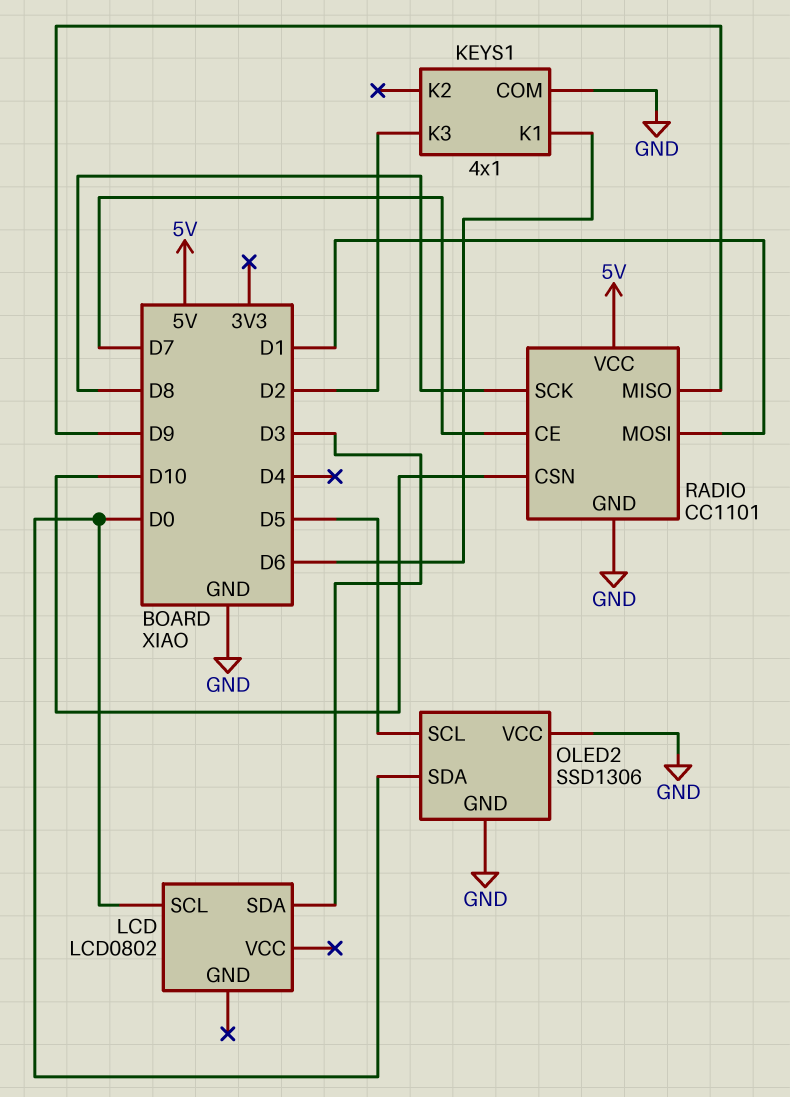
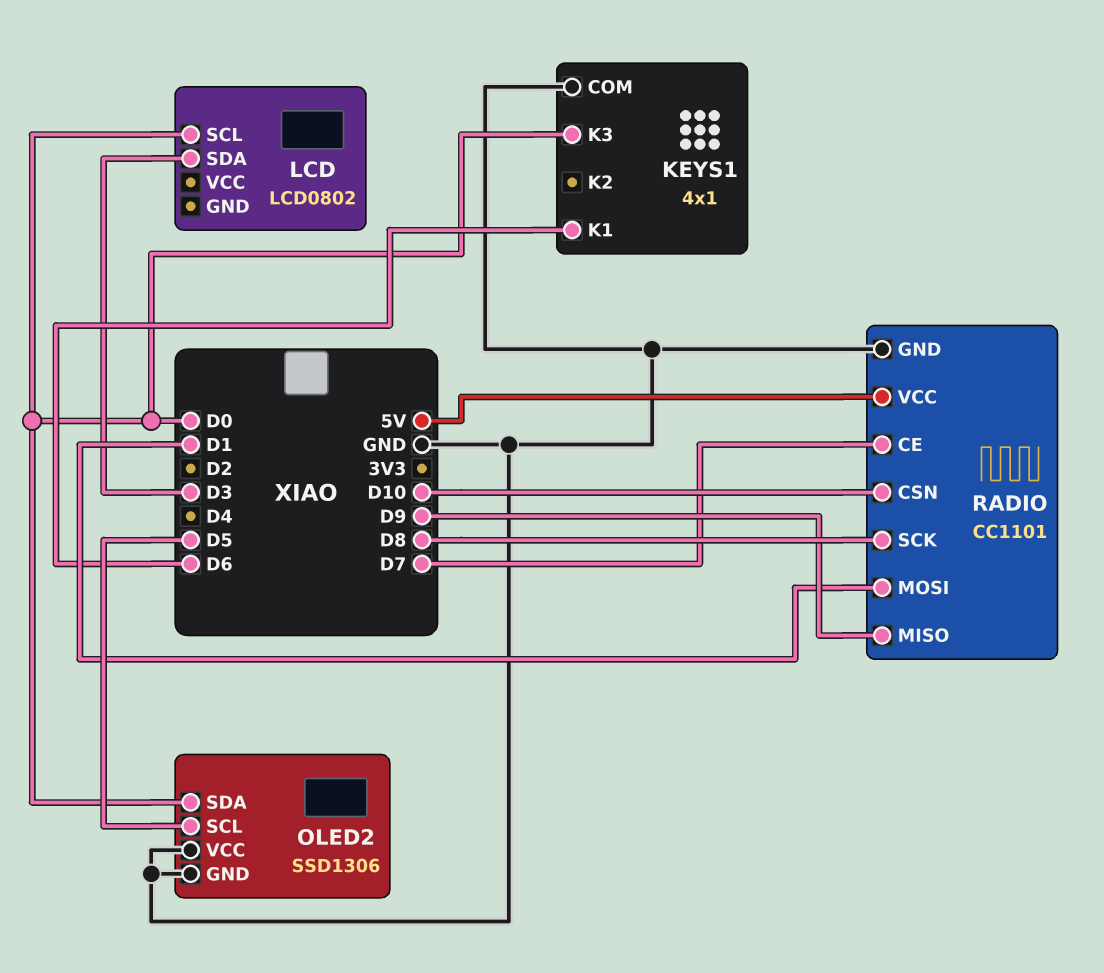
KEYS1 pin K3: D2 -> D0

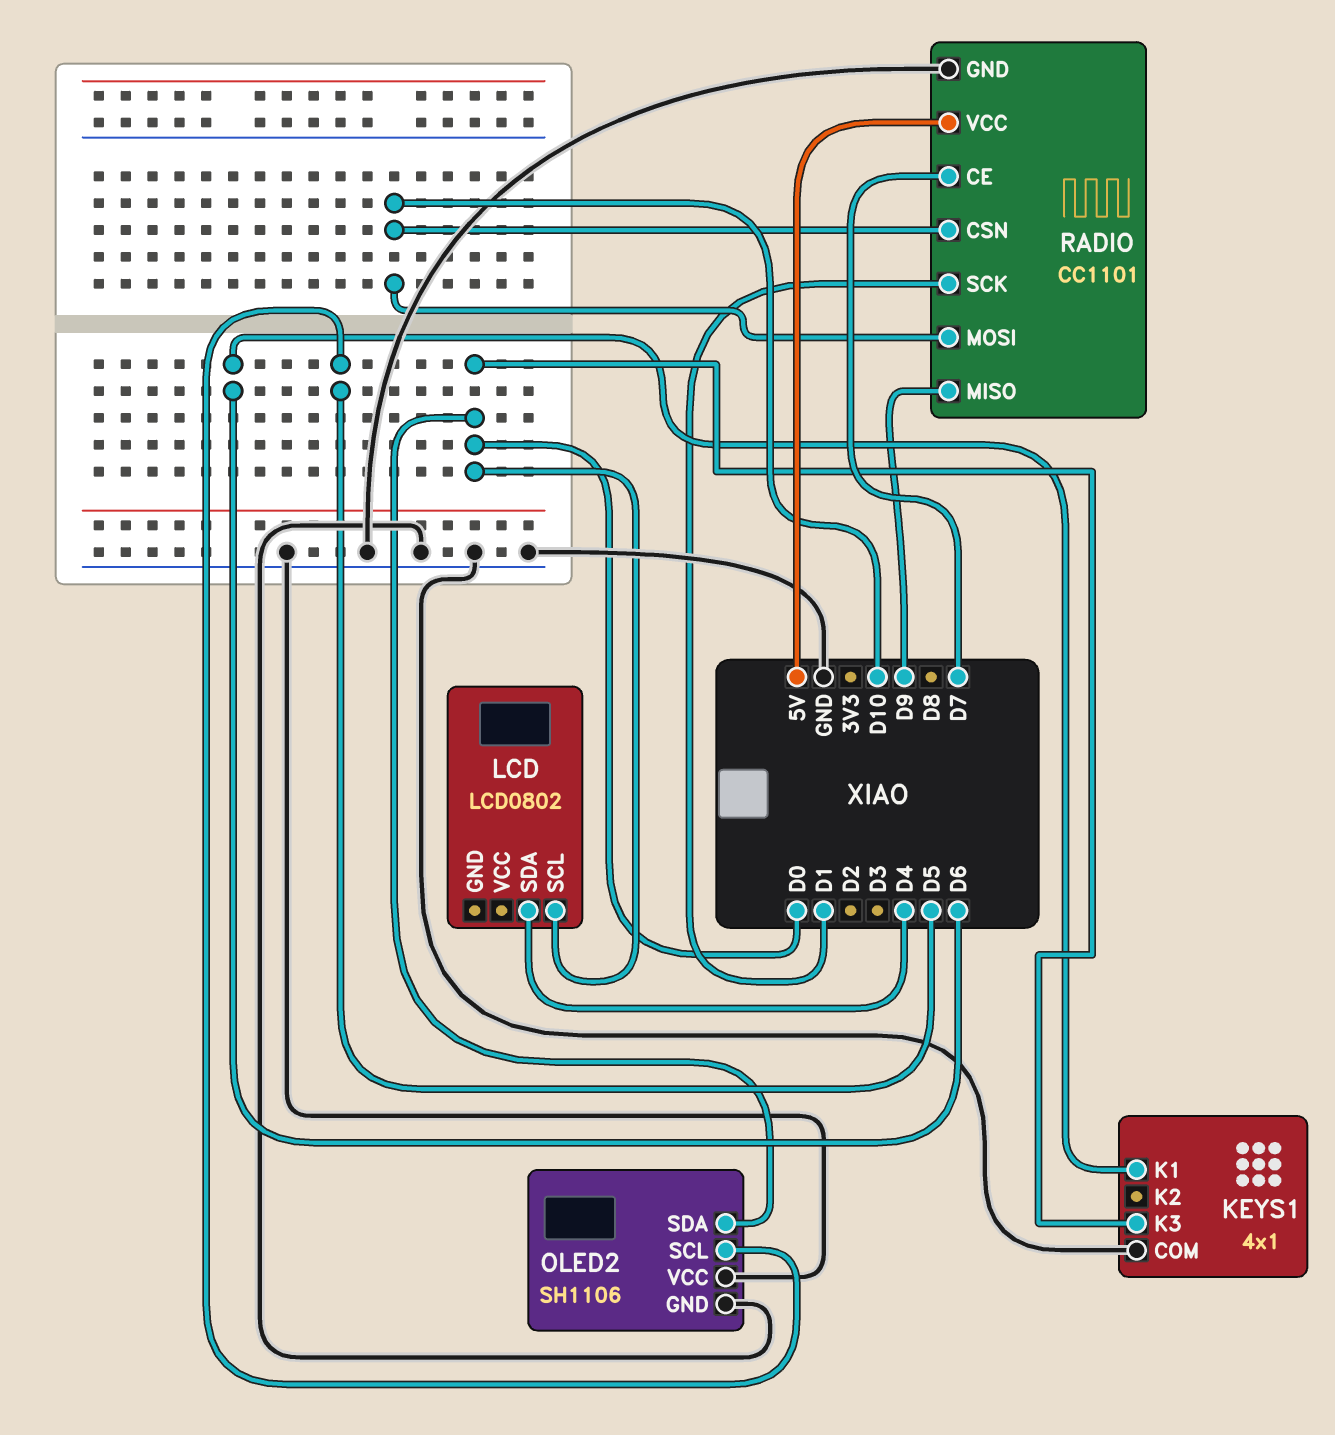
LCD pin SDA: D3 -> D4
OLED2: SSD1306 -> SH1106
RADIO pin MOSI: D1 -> D10
RADIO pin SCK: D8 -> D1

